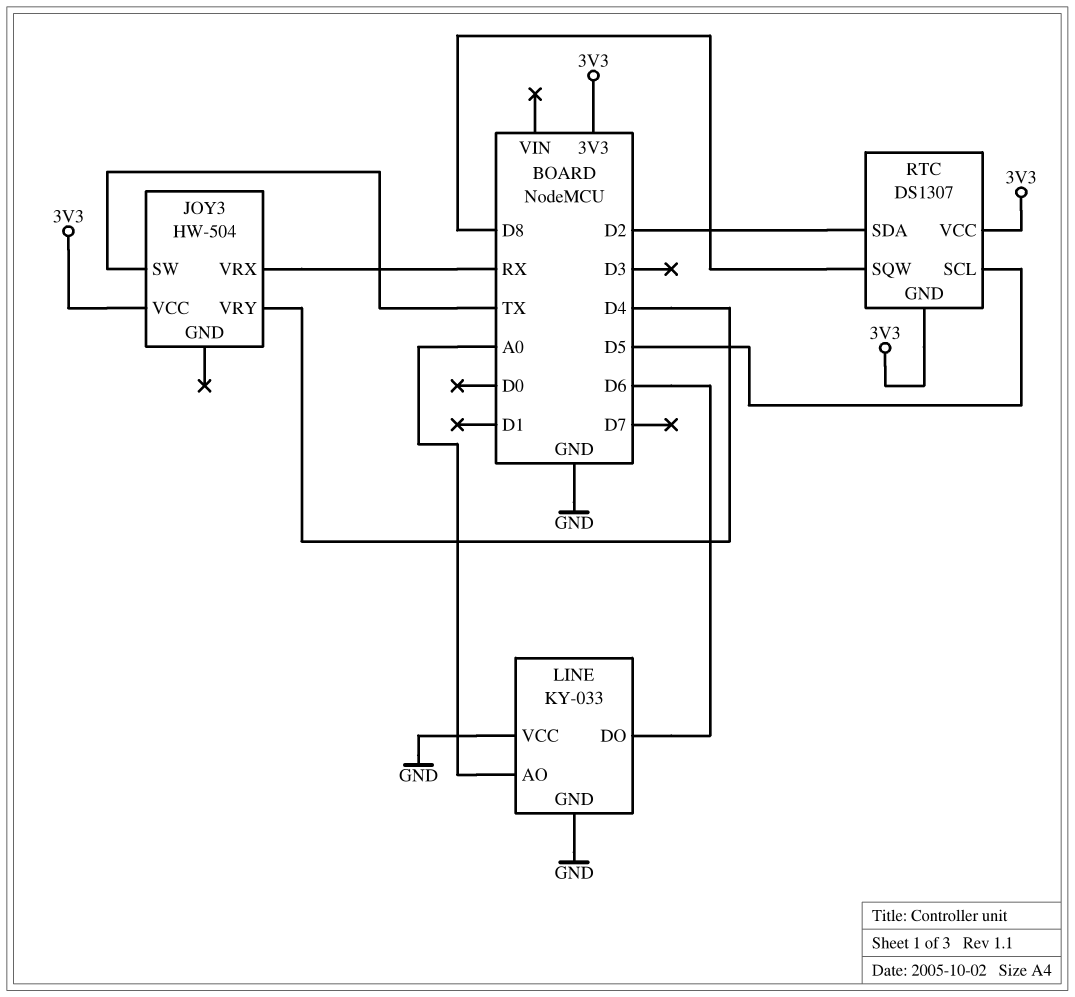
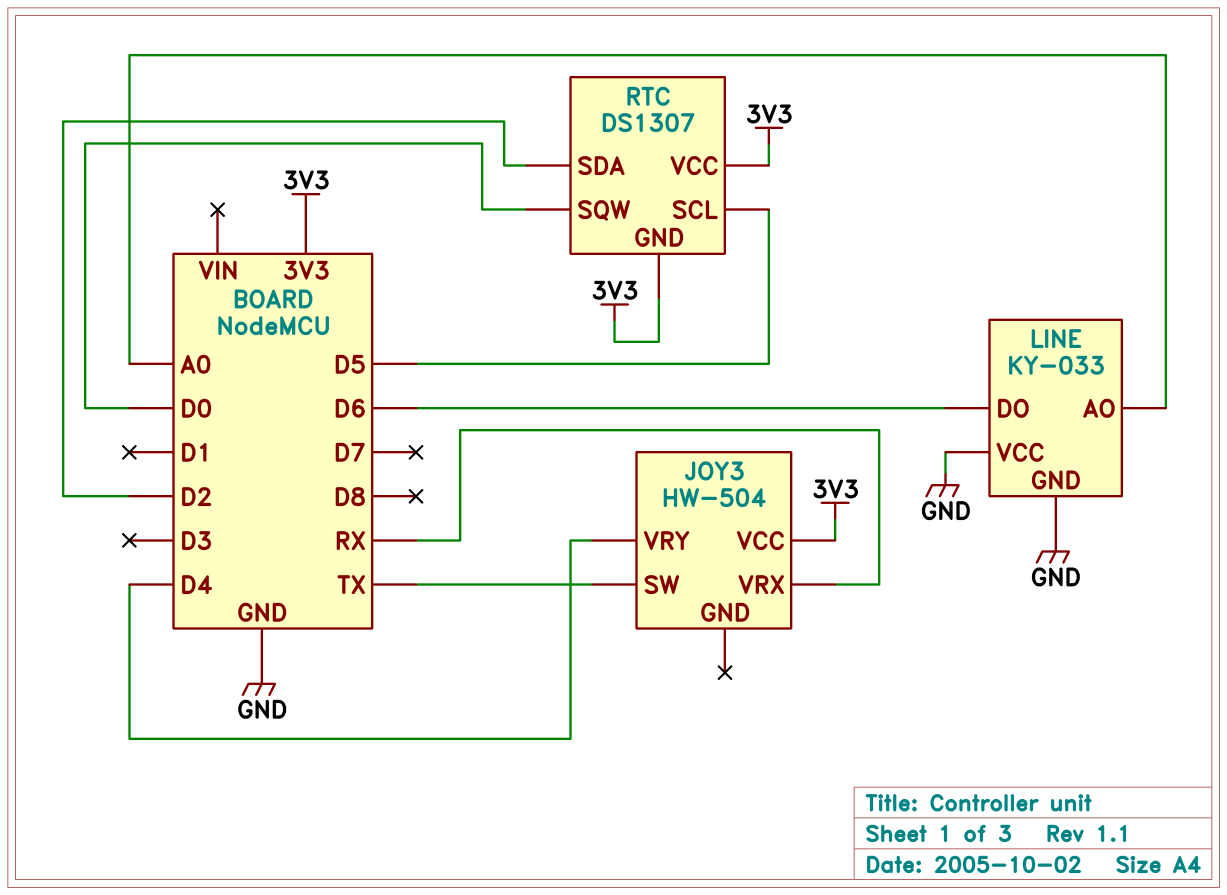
RTC pin SQW: D8 -> D0

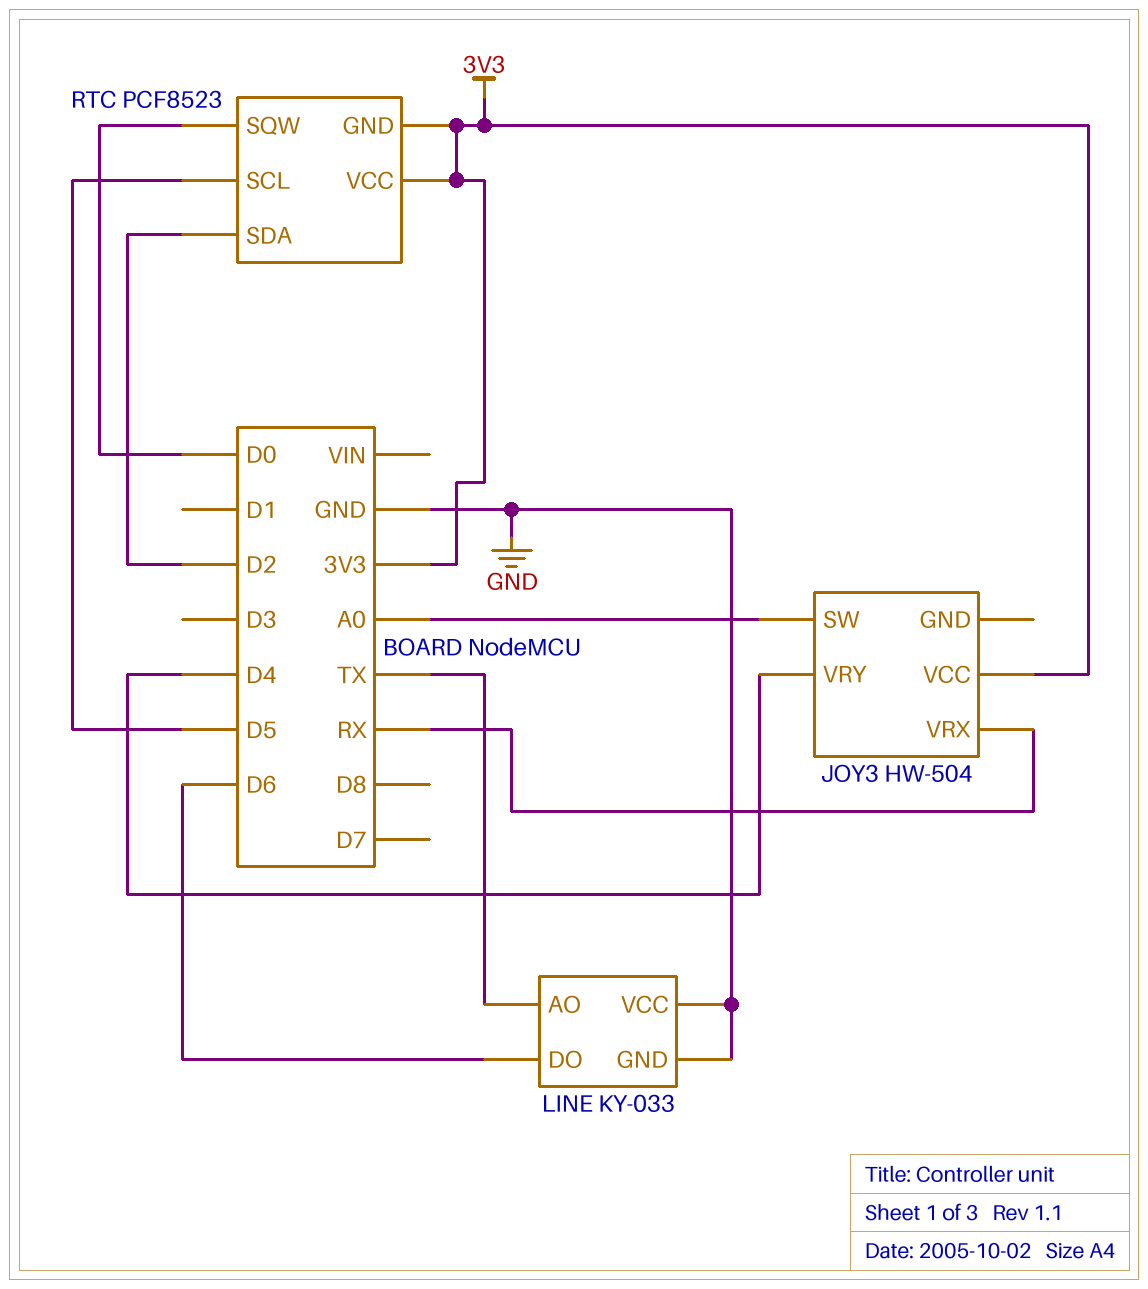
JOY3 pin SW: TX -> A0
LINE pin AO: A0 -> TX
RTC: DS1307 -> PCF8523

